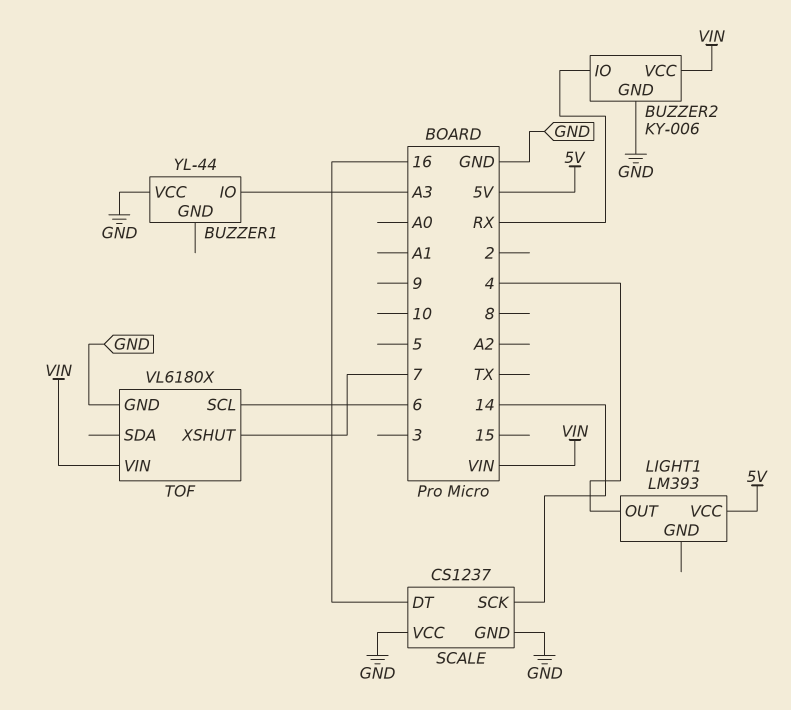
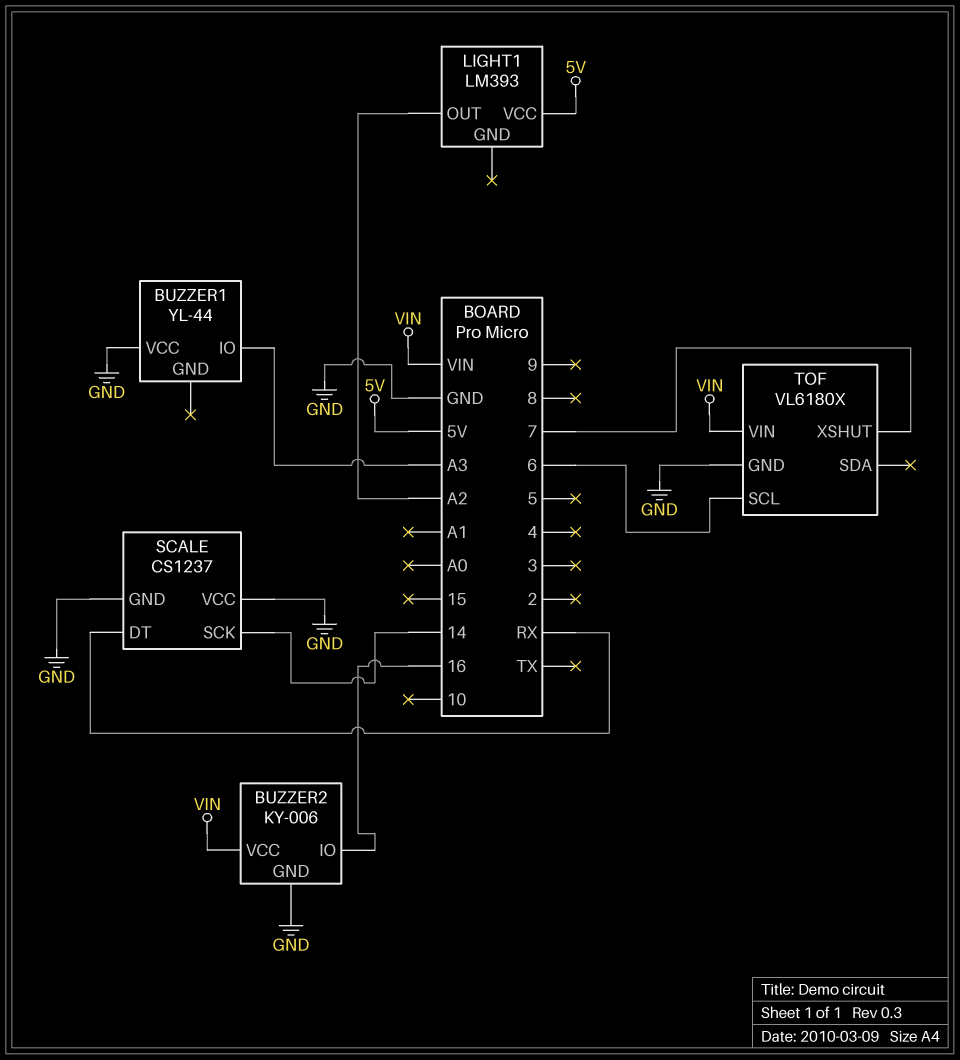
BUZZER2 pin IO: RX -> 16
LIGHT1 pin OUT: 4 -> A2
SCALE pin DT: 16 -> RX

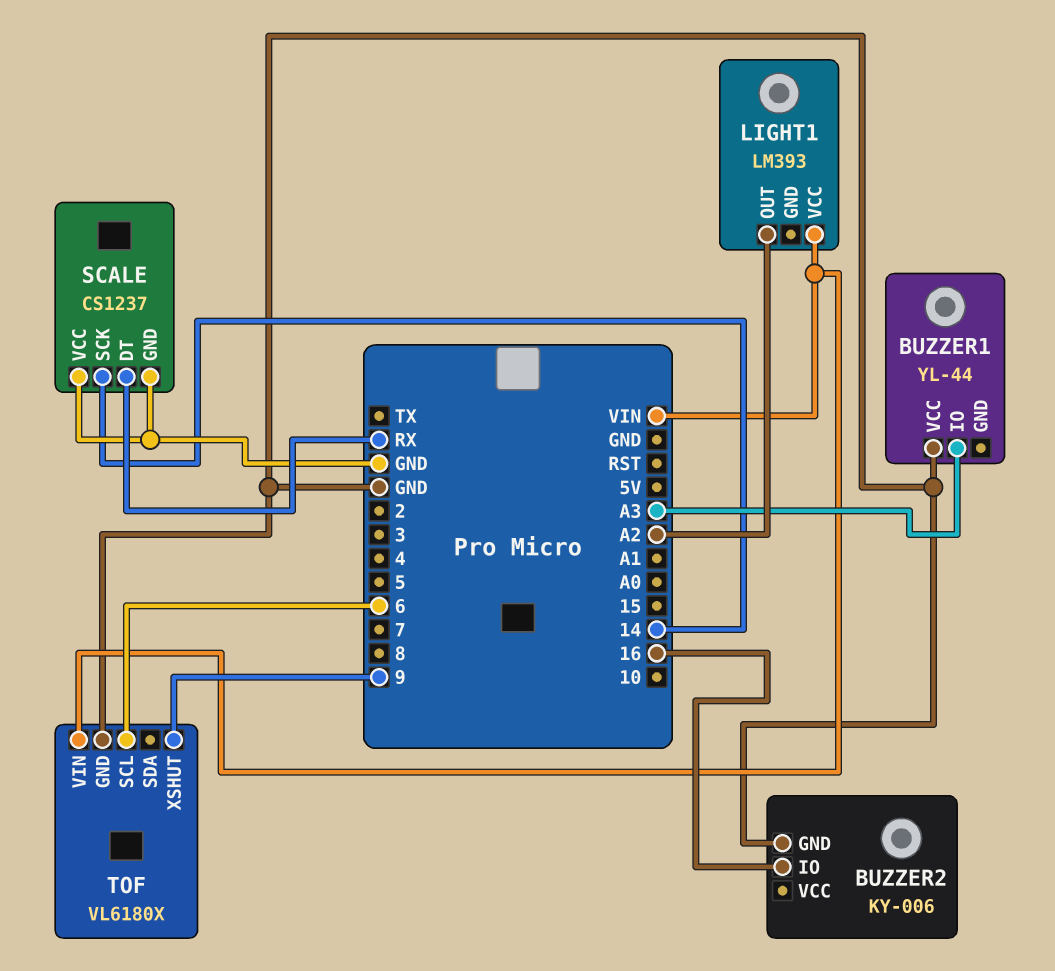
BUZZER2 pin VCC: VIN -> none
LIGHT1 pin VCC: 5V -> VIN
TOF pin XSHUT: 7 -> 9

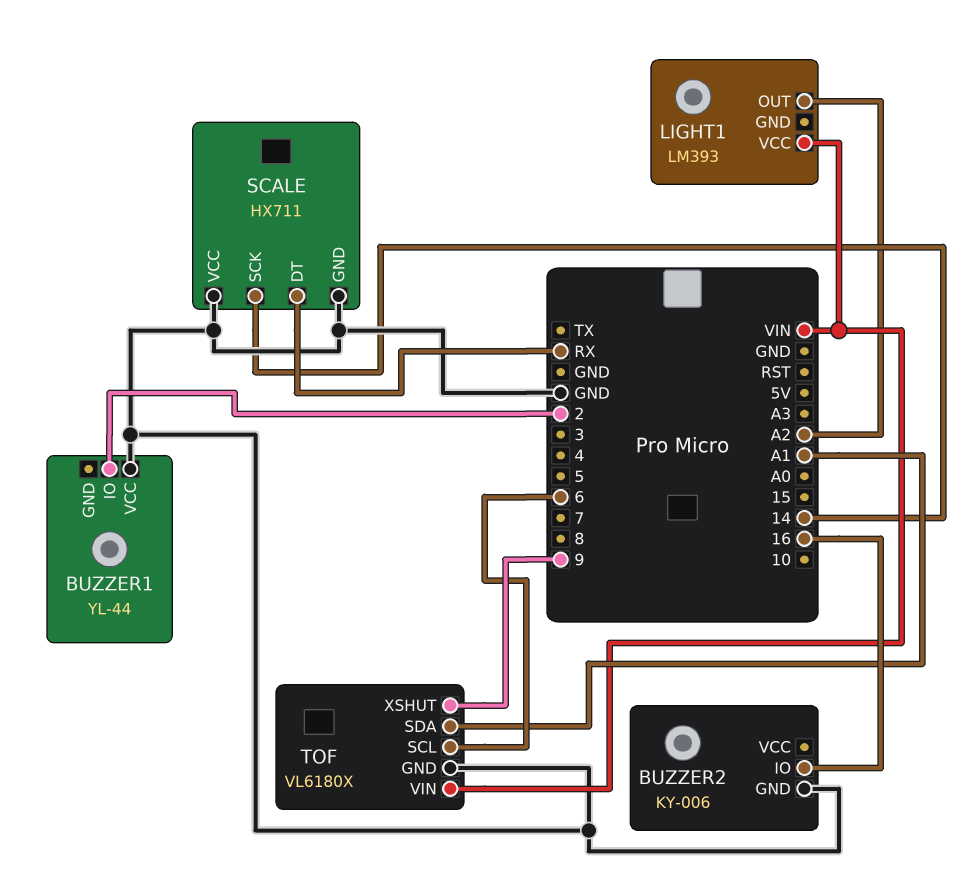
BUZZER1 pin IO: A3 -> 2
SCALE: CS1237 -> HX711
TOF pin SDA: none -> A1

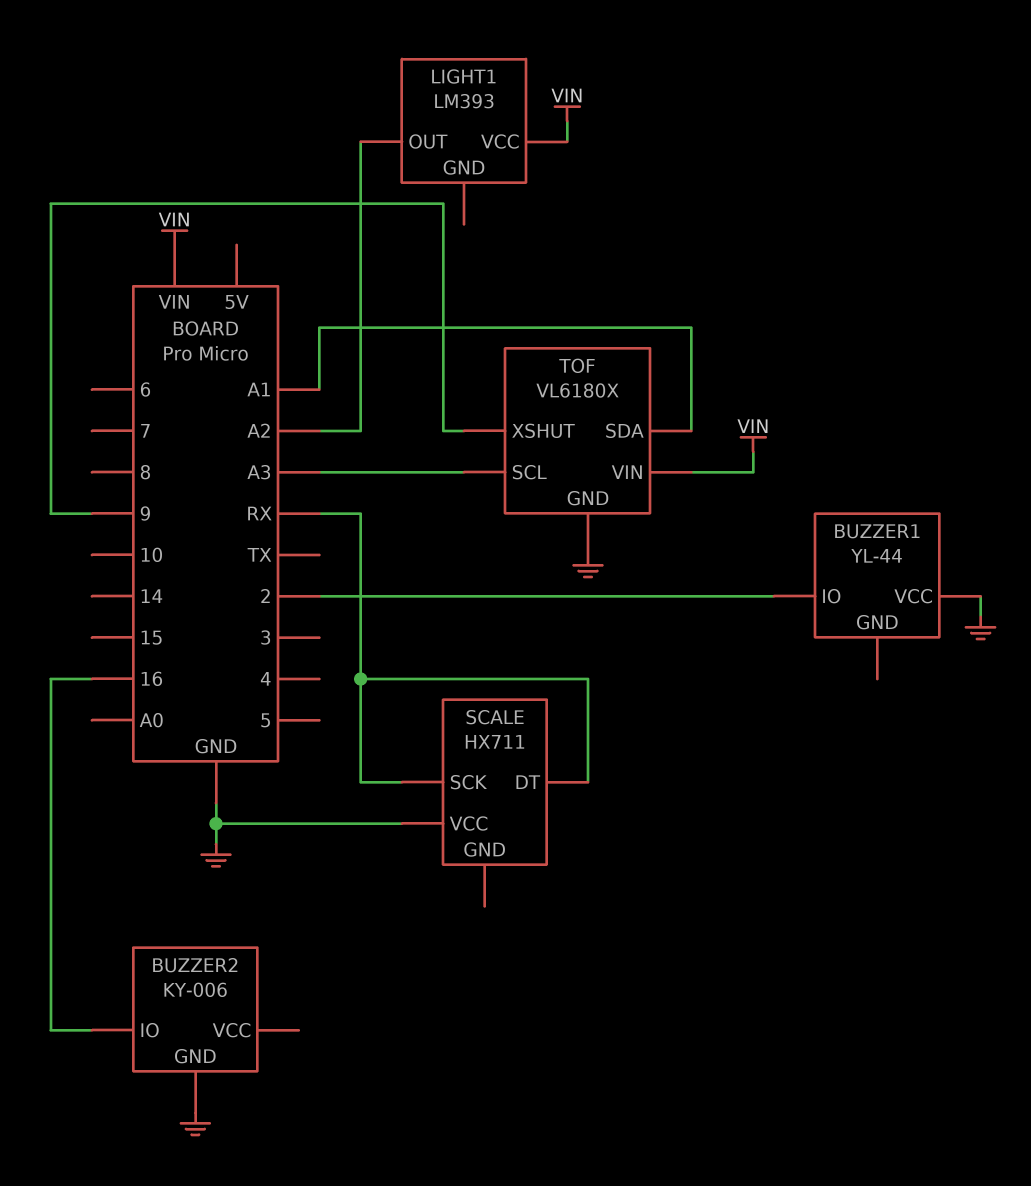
SCALE pin GND: GND -> none
SCALE pin SCK: 14 -> RX
TOF pin SCL: 6 -> A3

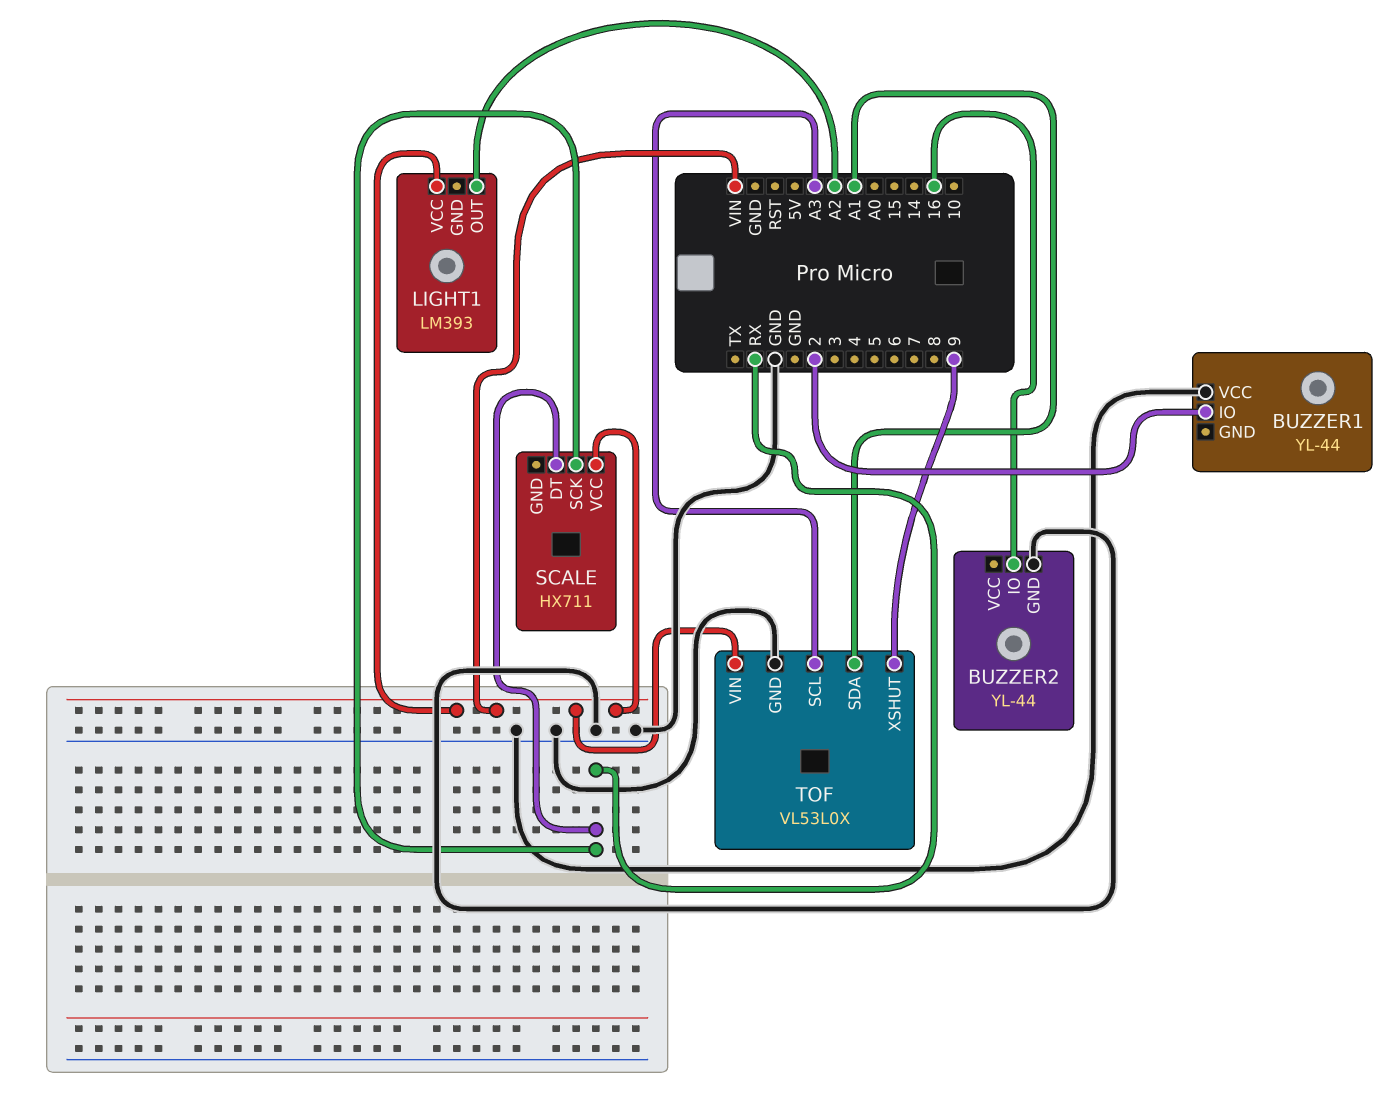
BUZZER2: KY-006 -> YL-44
SCALE pin VCC: GND -> VIN
TOF: VL6180X -> VL53L0X

